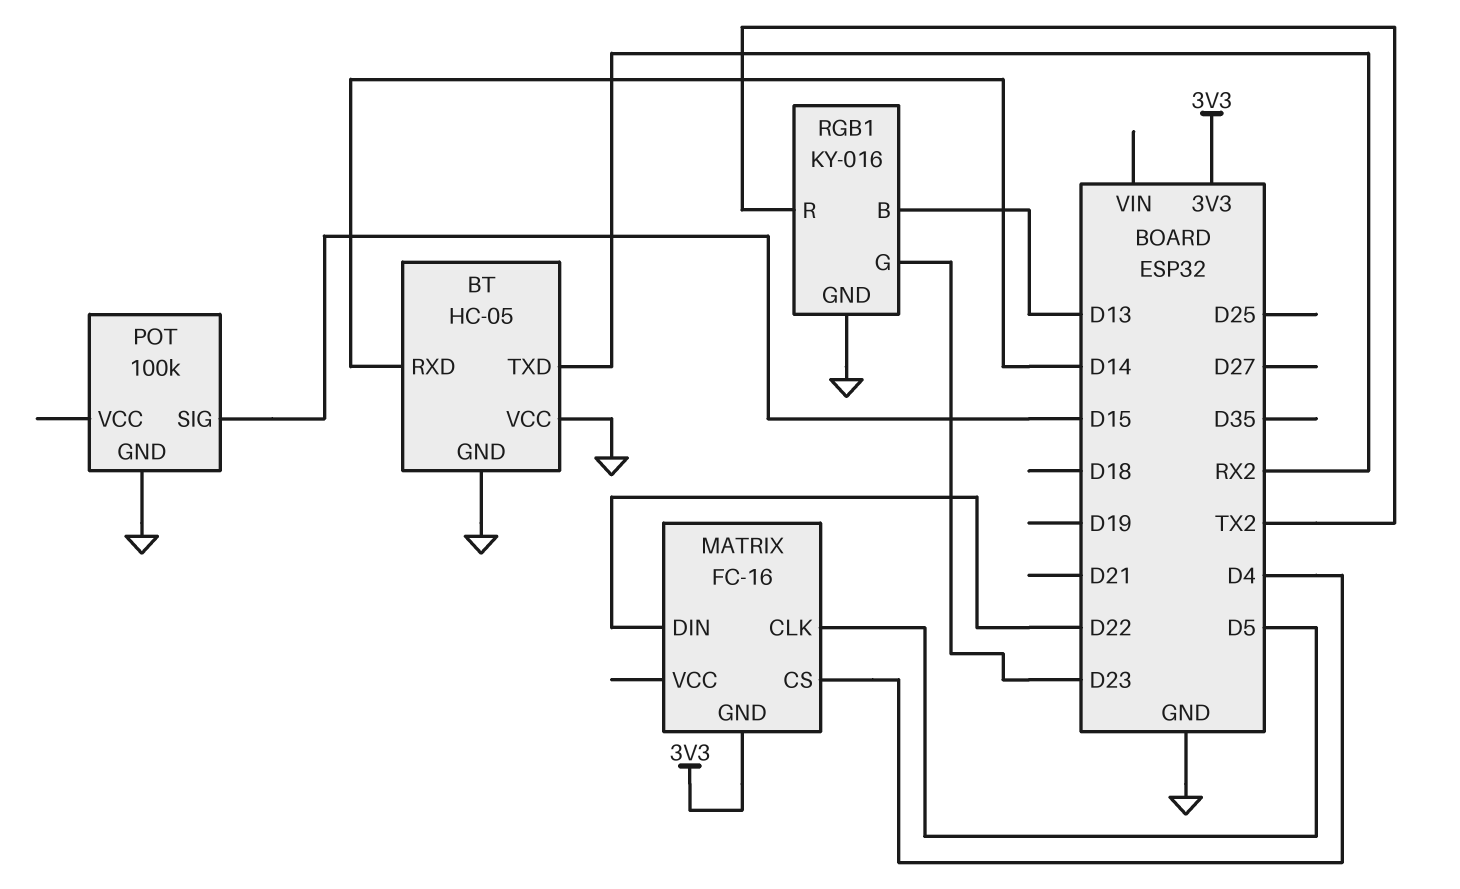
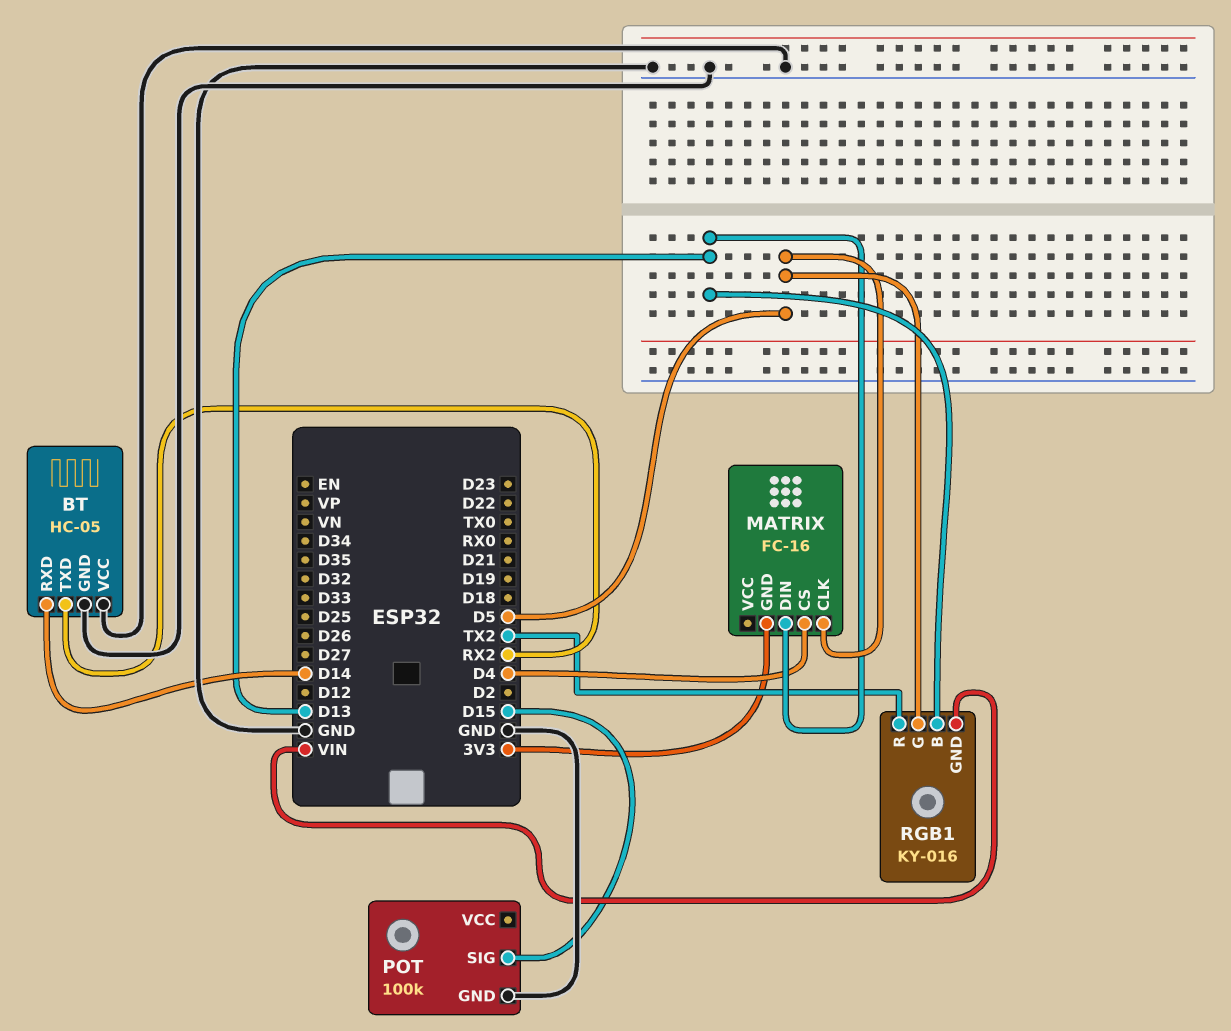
MATRIX pin DIN: D22 -> D13
RGB1 pin G: D23 -> D5
RGB1 pin GND: GND -> VIN

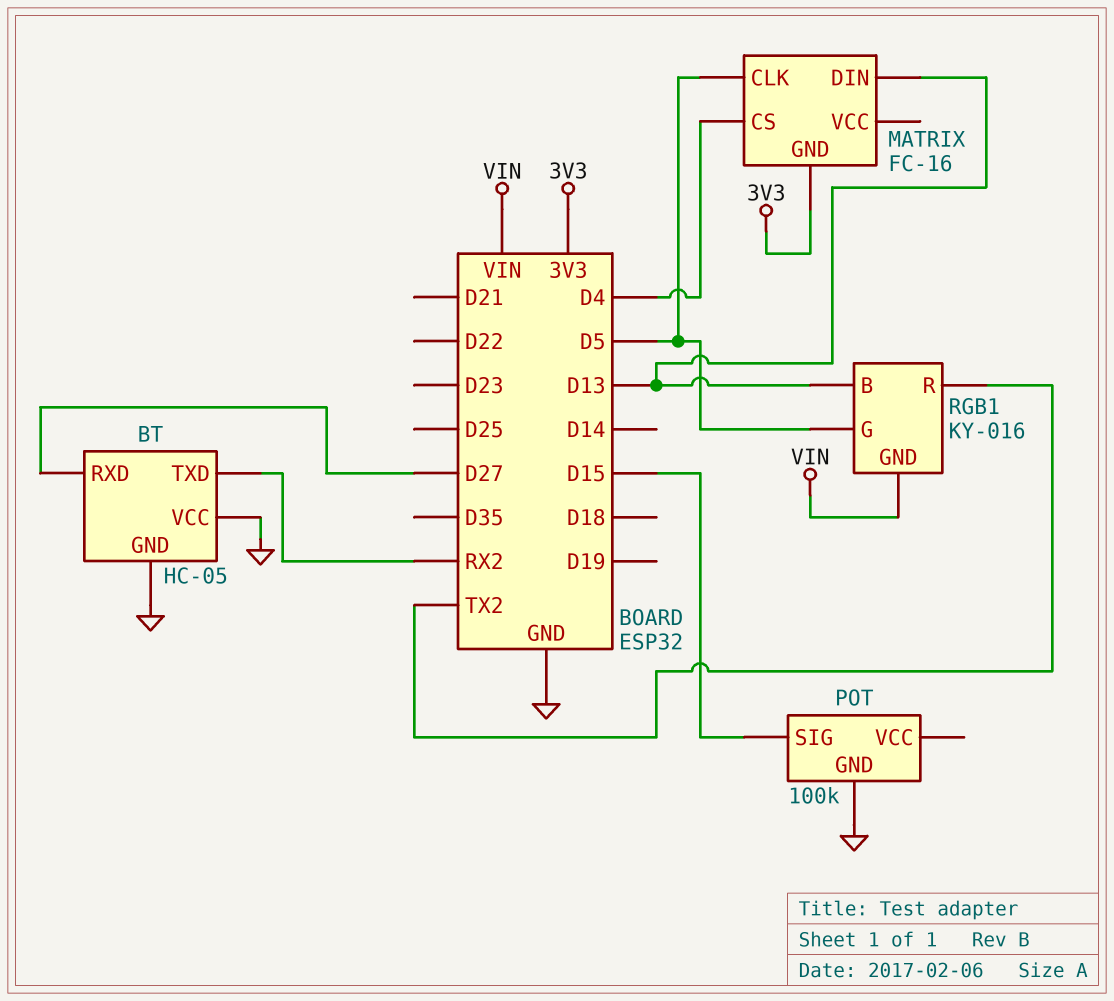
BT pin RXD: D14 -> D27

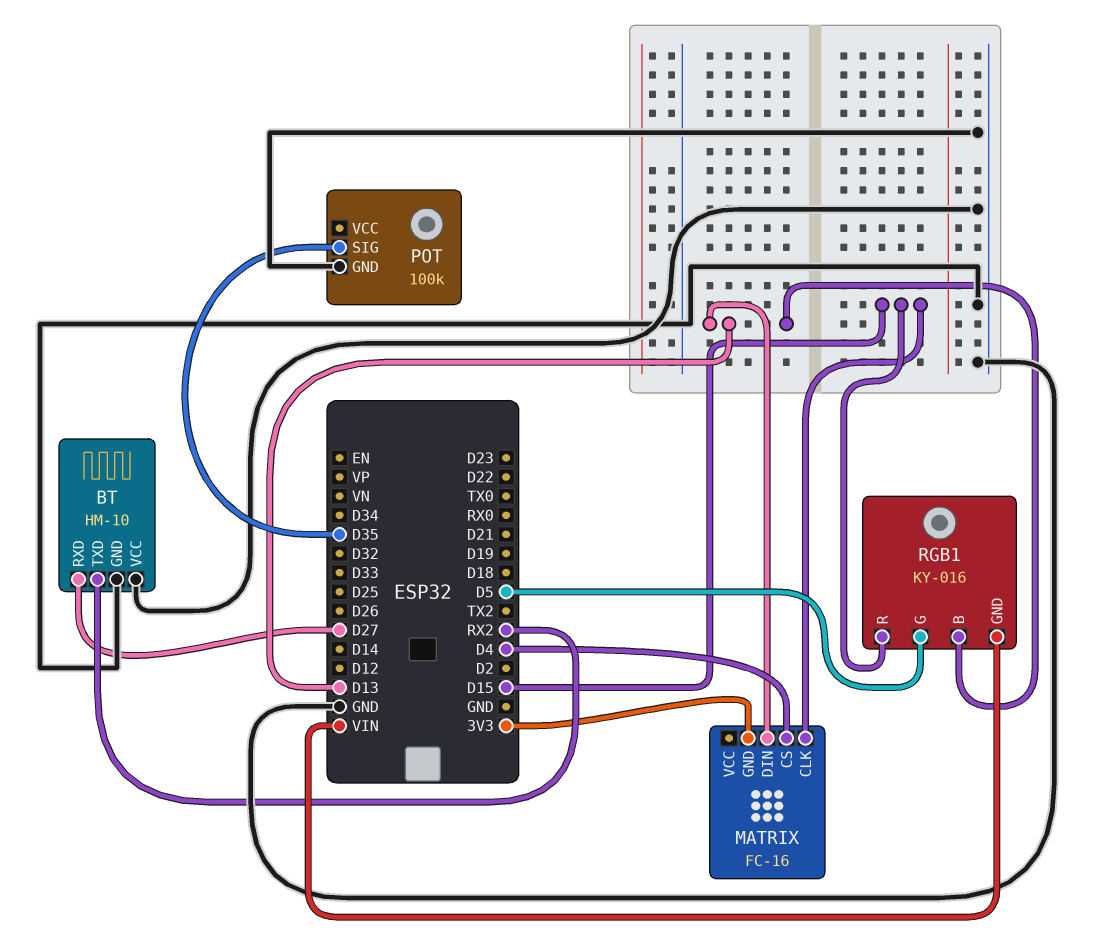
BT: HC-05 -> HM-10
MATRIX pin CLK: D5 -> D15
POT pin SIG: D15 -> D35
RGB1 pin R: TX2 -> D15

